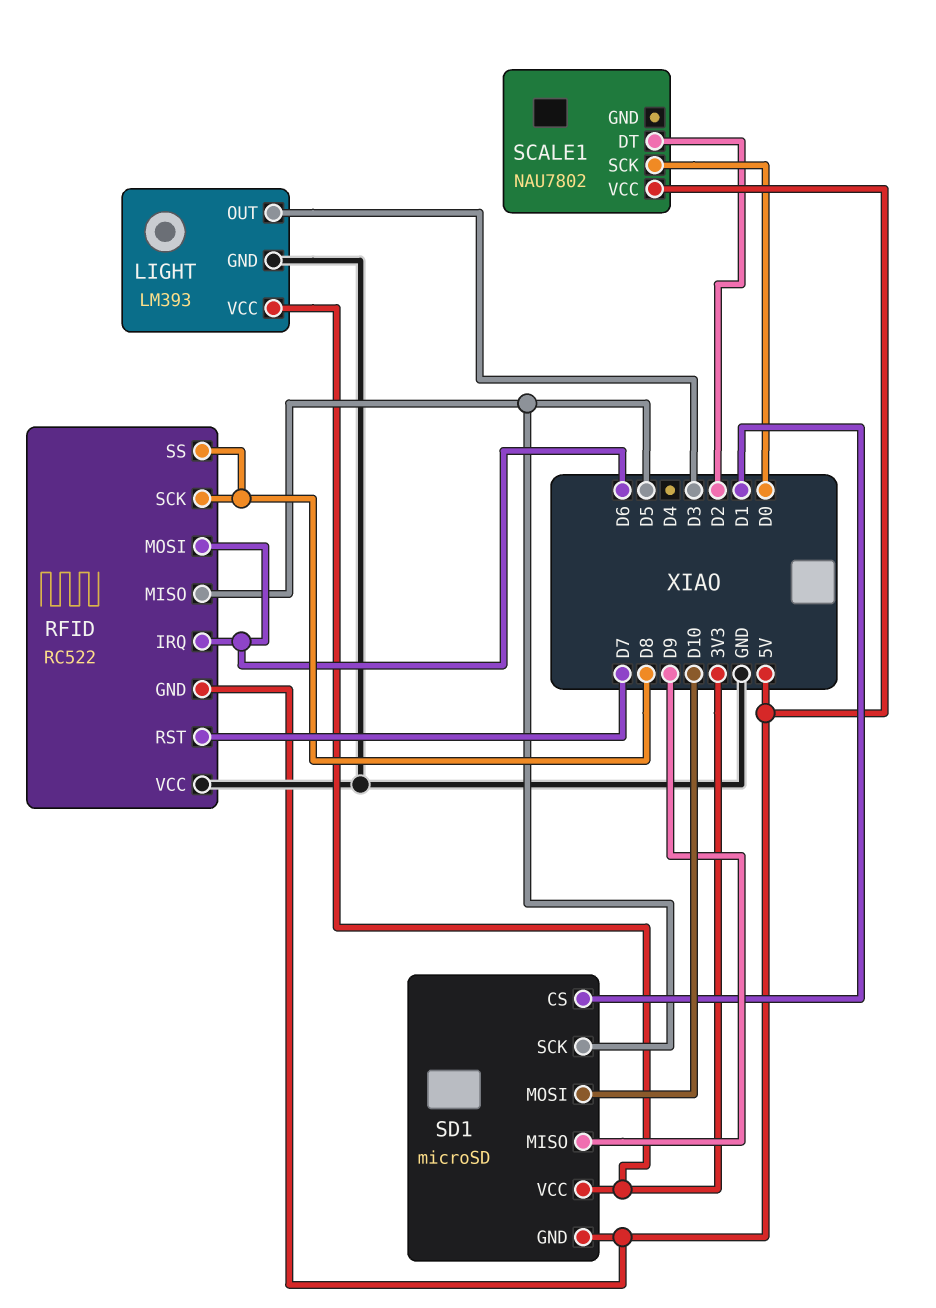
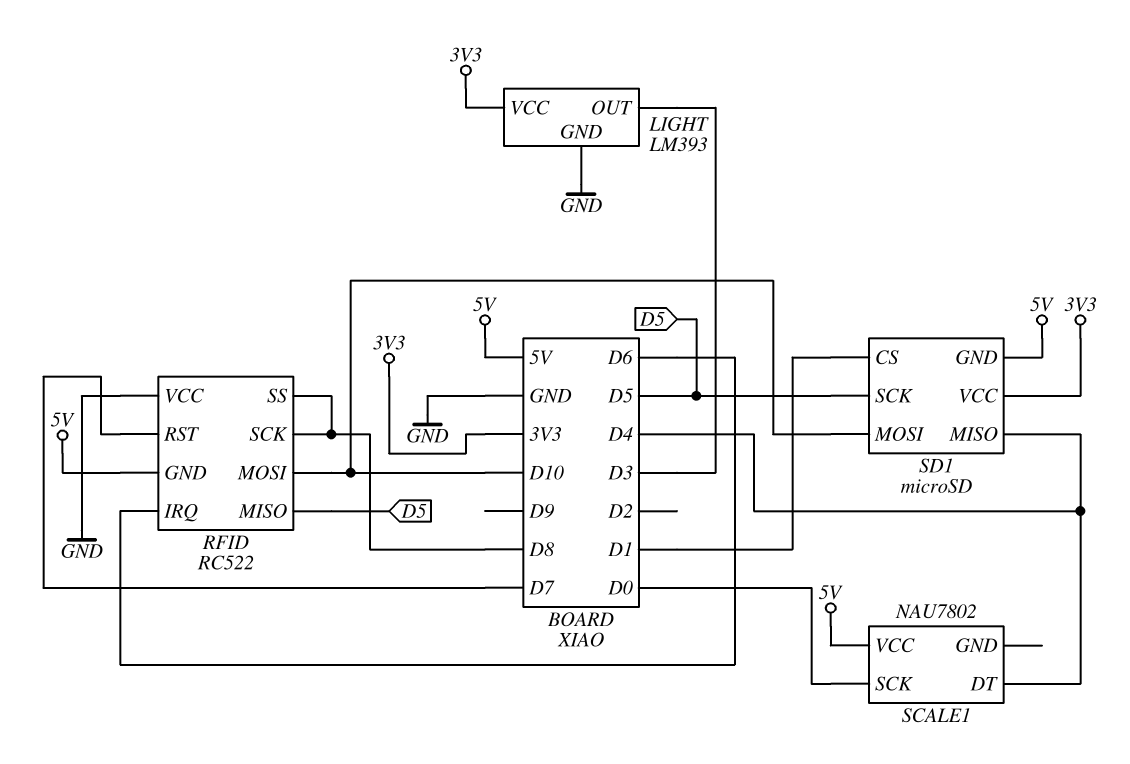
RFID pin MOSI: D6 -> D10
SCALE1 pin DT: D2 -> D4
SD1 pin MISO: D9 -> D4

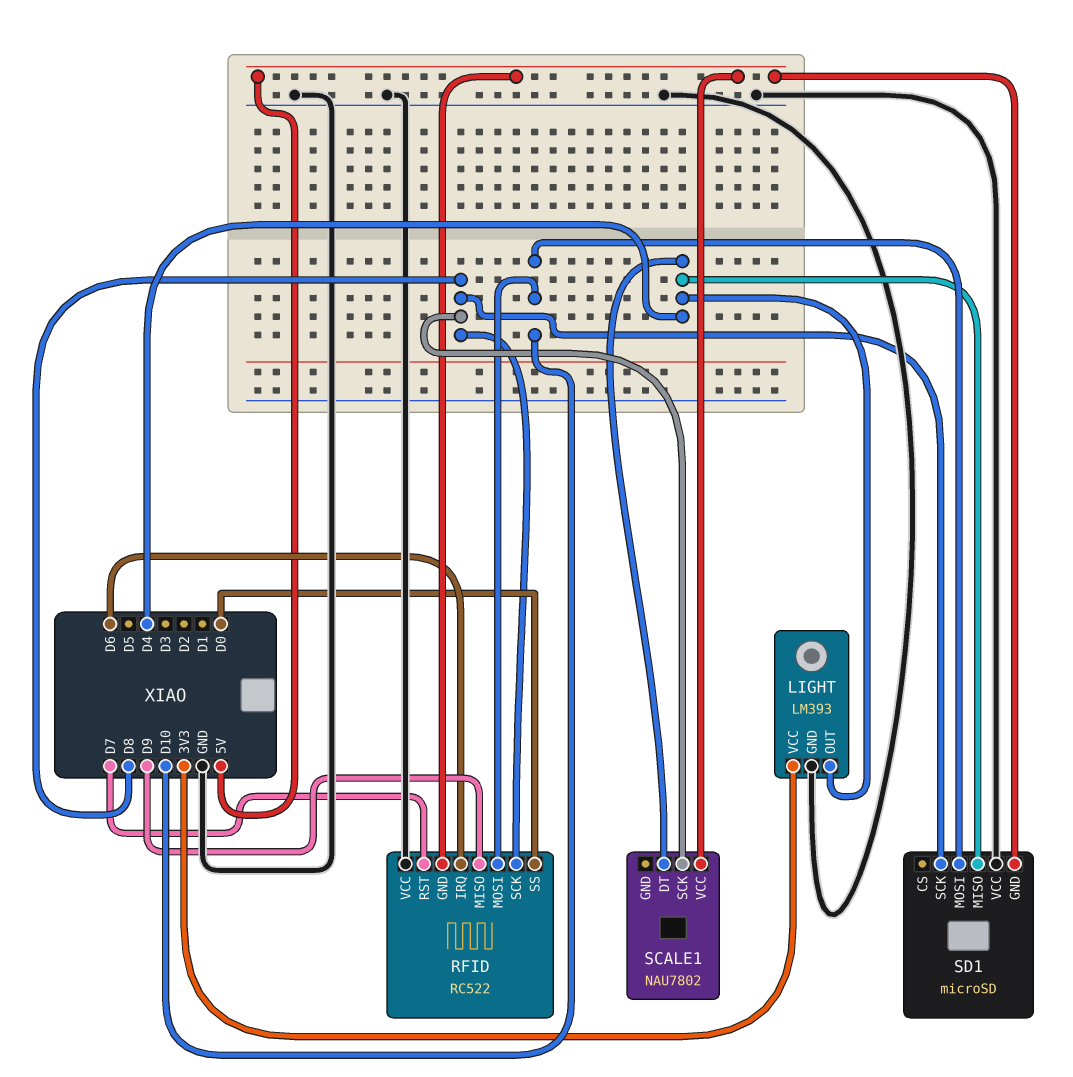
LIGHT pin OUT: D3 -> D4
RFID pin MISO: D5 -> D9
RFID pin SS: D8 -> D0
SCALE1 pin SCK: D0 -> D8
SD1 pin CS: D1 -> none
SD1 pin SCK: D5 -> D8
SD1 pin VCC: 3V3 -> GND

